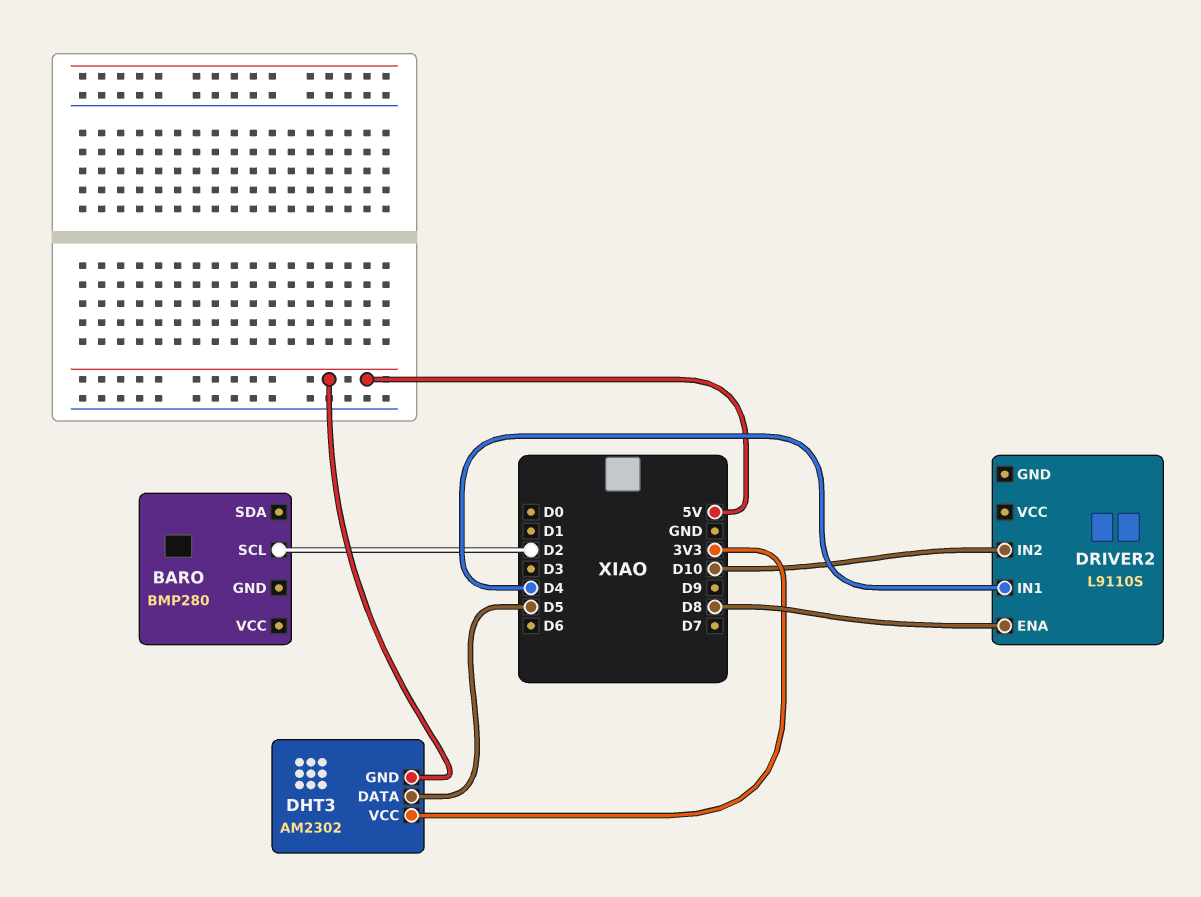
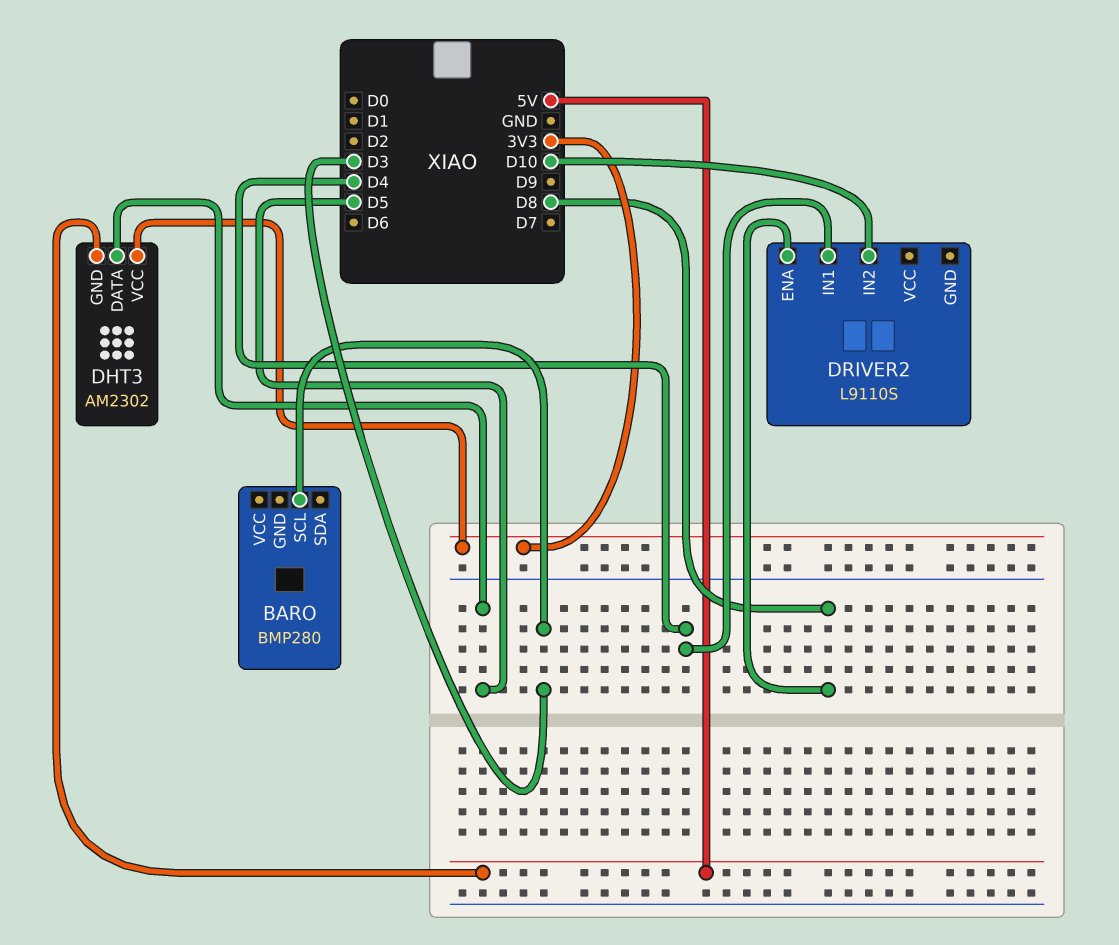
BARO pin SCL: D2 -> D3

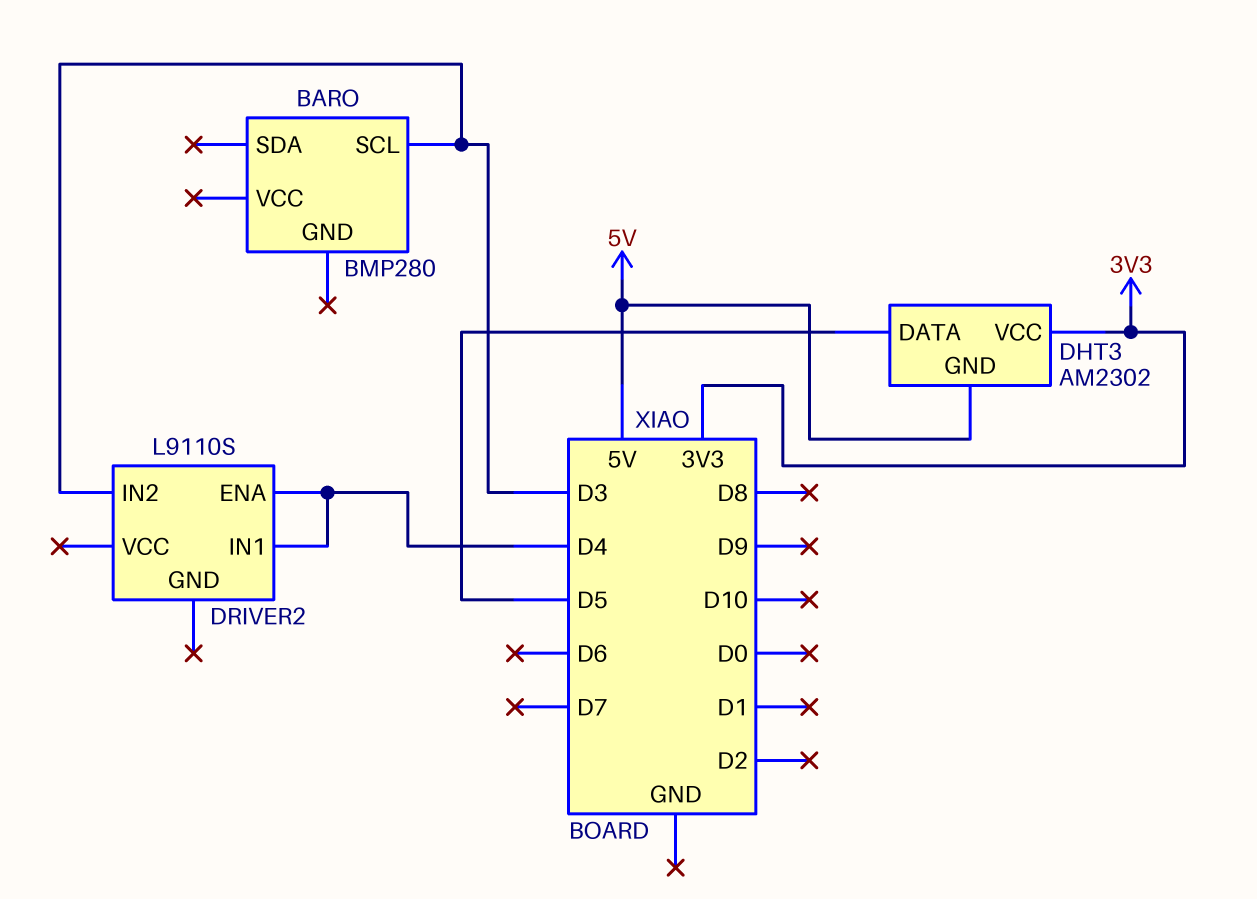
DRIVER2 pin ENA: D8 -> D4
DRIVER2 pin IN2: D10 -> D3

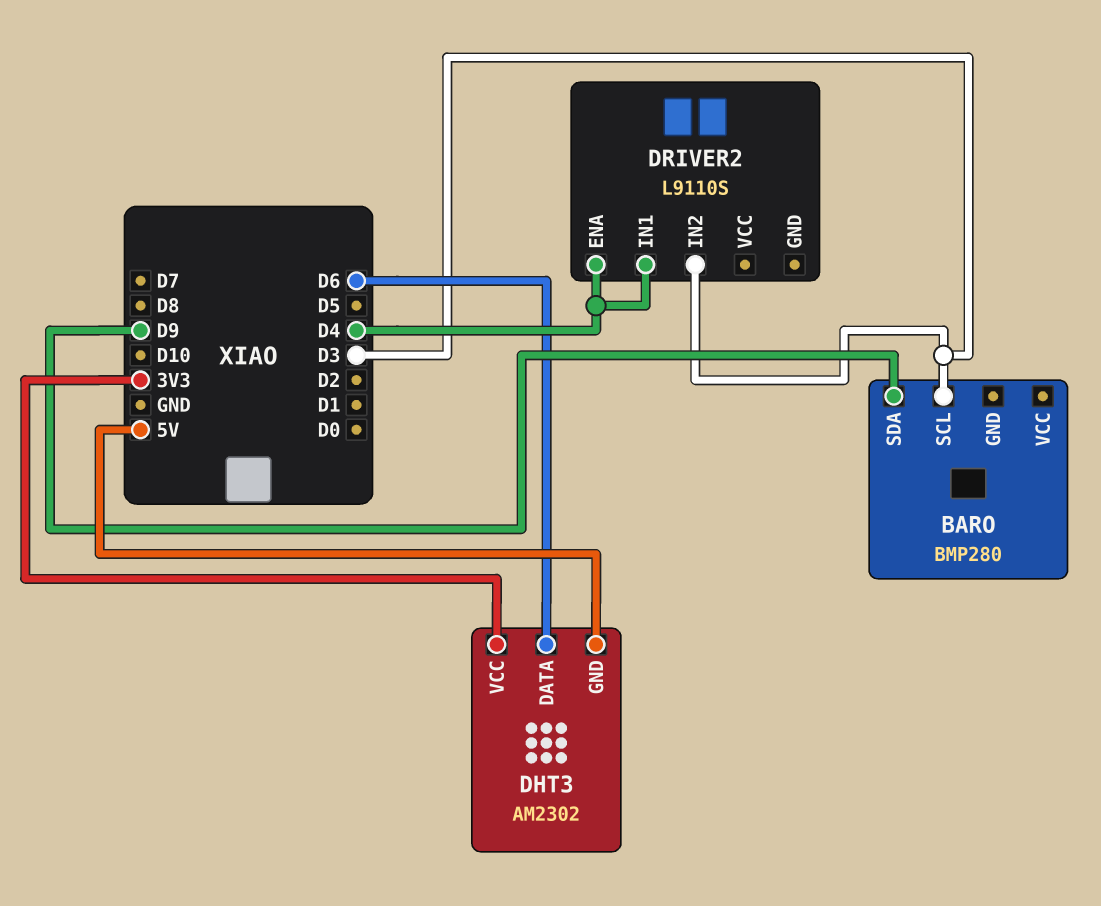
BARO pin SDA: none -> D9
DHT3 pin DATA: D5 -> D6

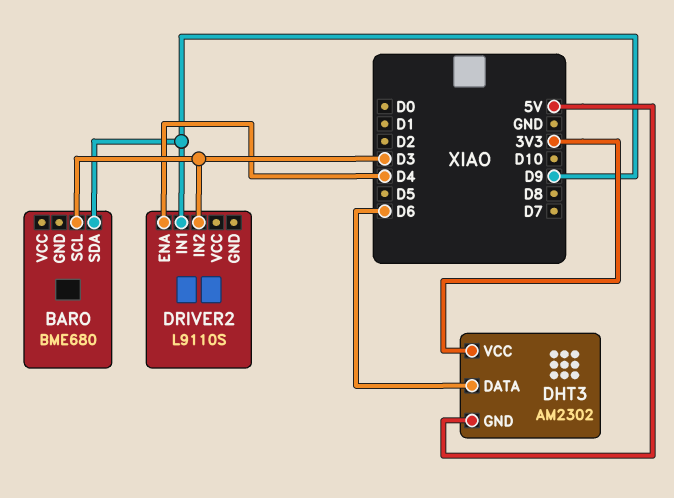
BARO: BMP280 -> BME680
DRIVER2 pin IN1: D4 -> D9

